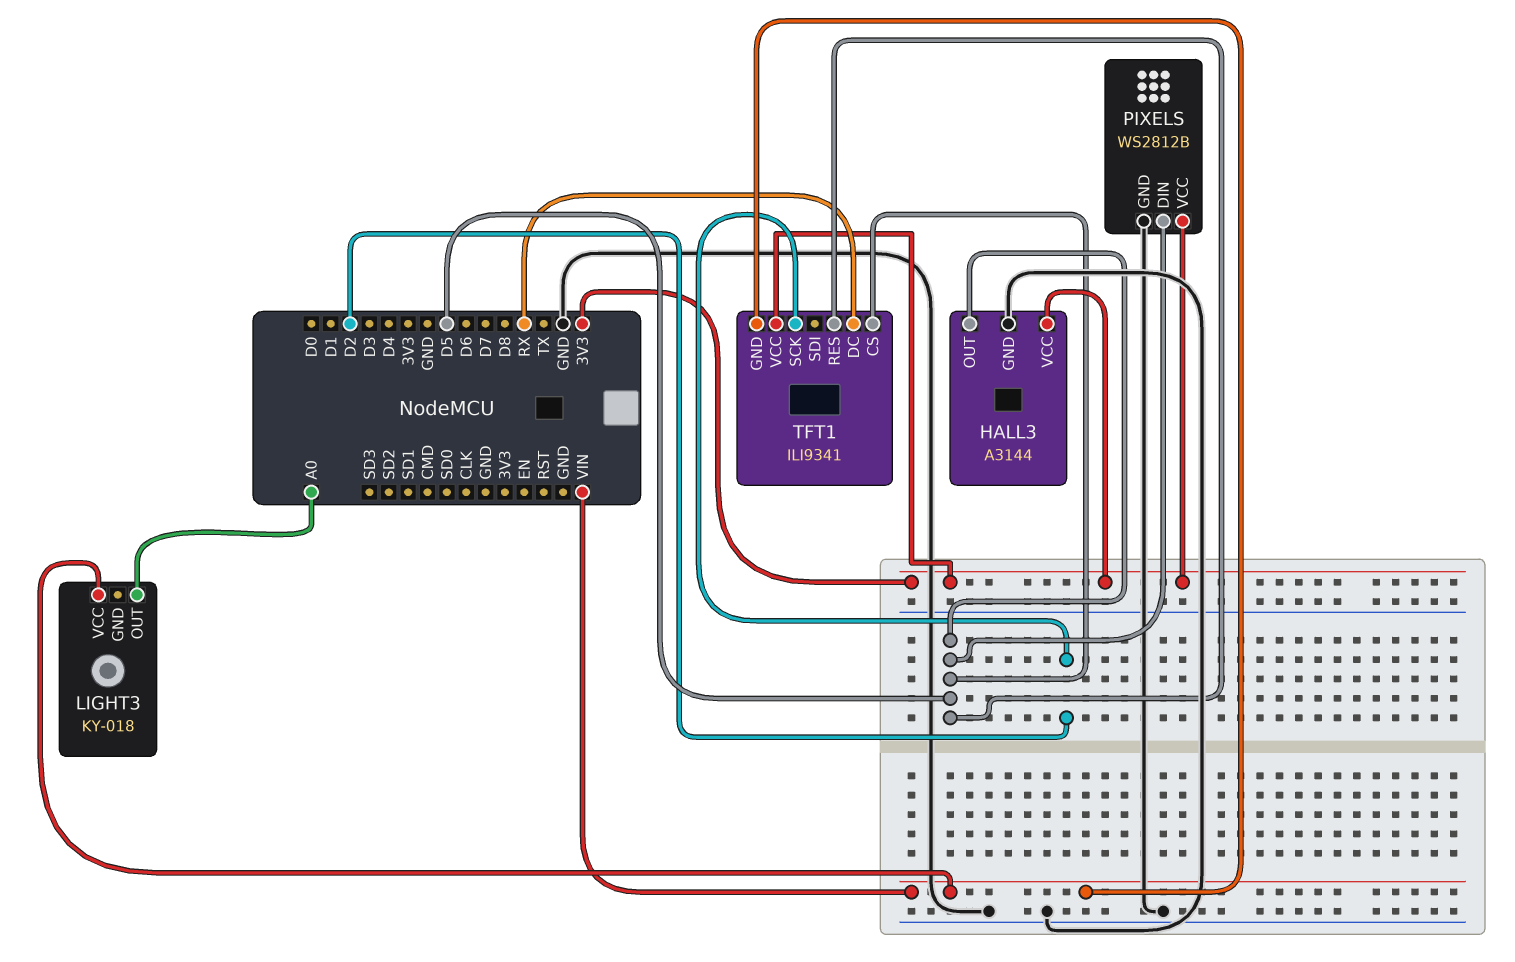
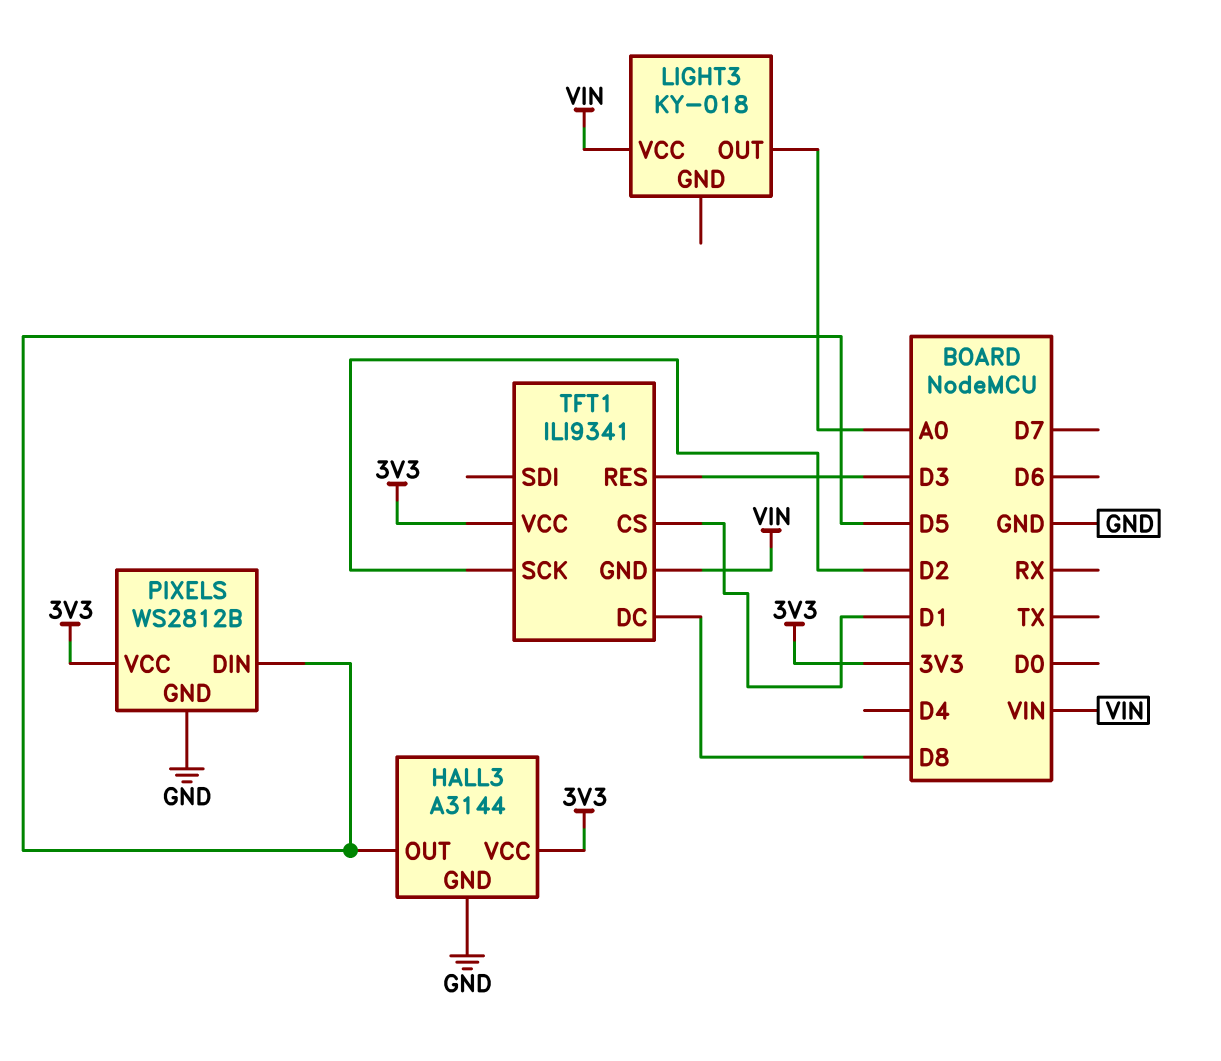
TFT1 pin CS: D5 -> D1
TFT1 pin DC: RX -> D8
TFT1 pin RES: D5 -> D3

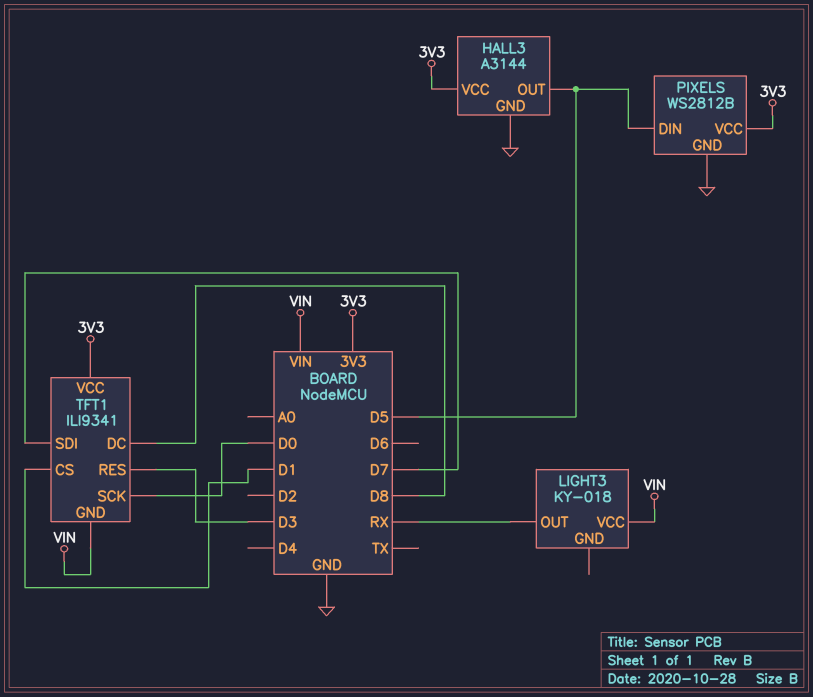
LIGHT3 pin OUT: A0 -> RX
TFT1 pin SCK: D2 -> D0
TFT1 pin SDI: none -> D7

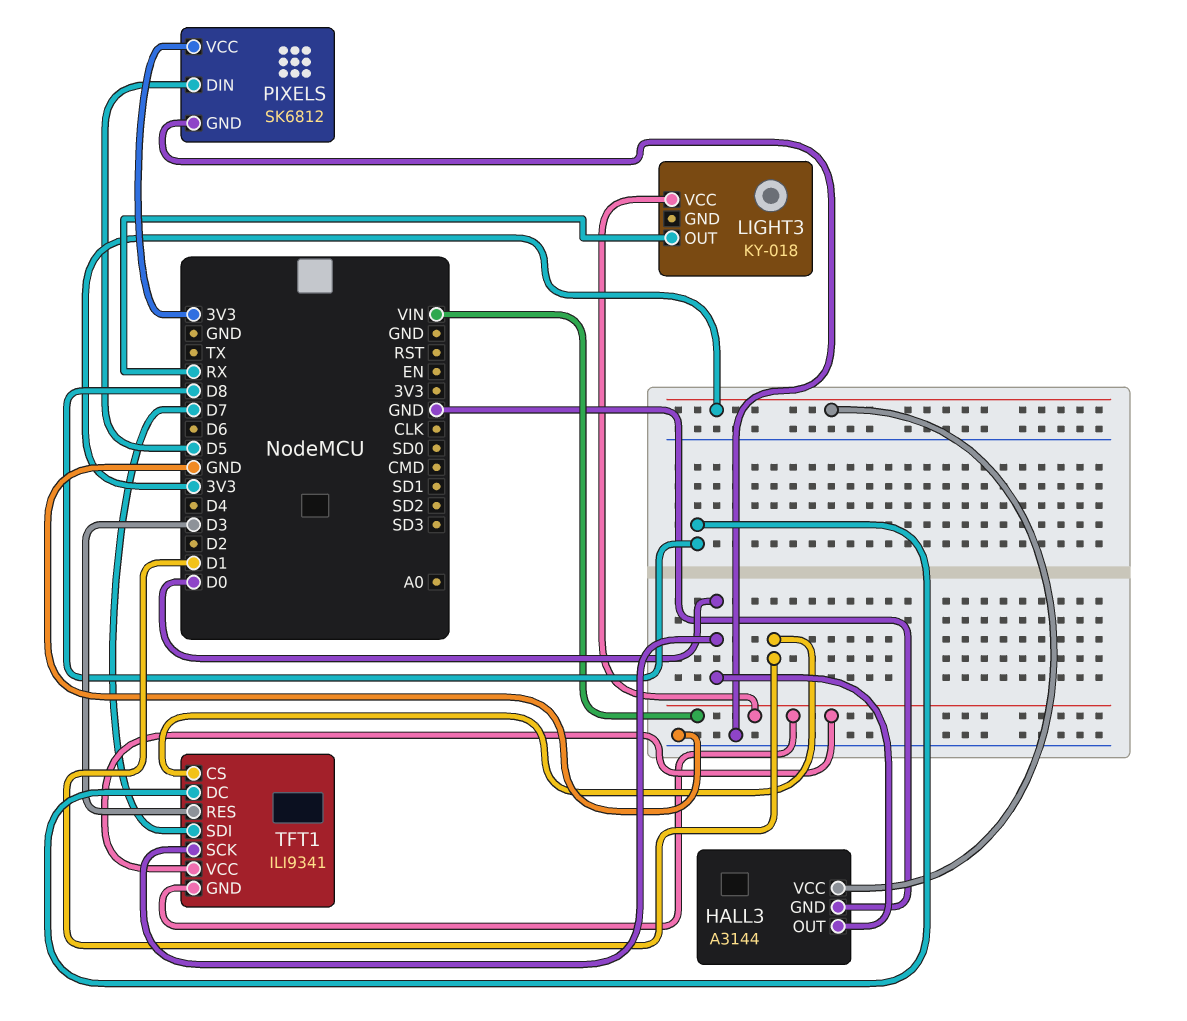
HALL3 pin OUT: D5 -> D0
PIXELS: WS2812B -> SK6812
TFT1 pin VCC: 3V3 -> VIN

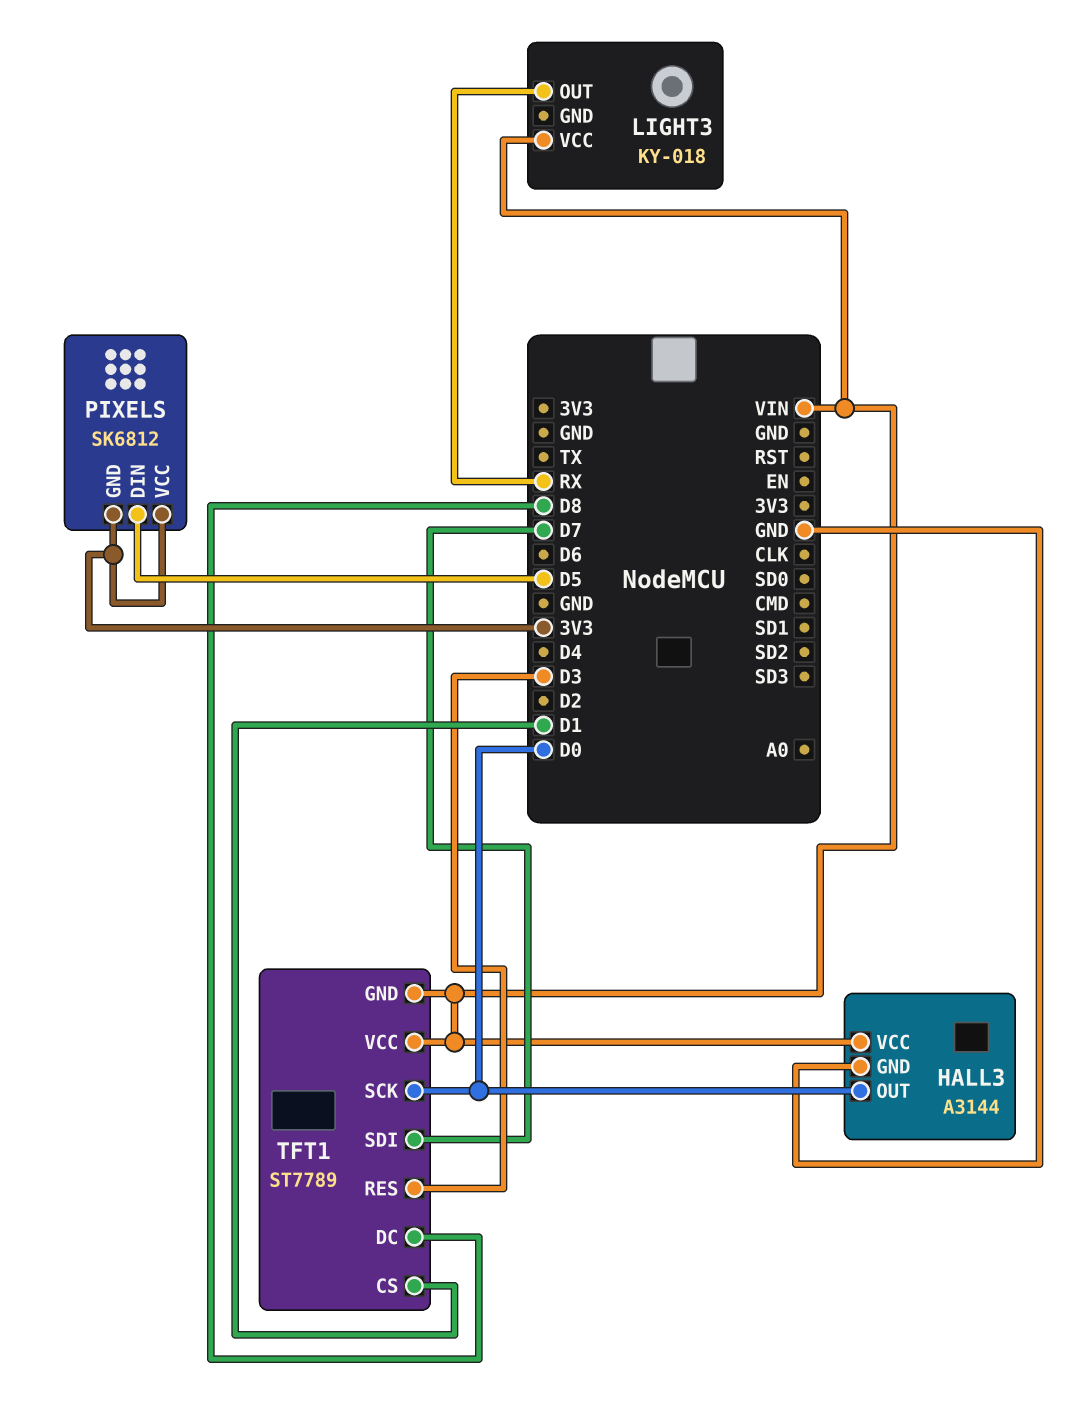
HALL3 pin VCC: 3V3 -> VIN
PIXELS pin GND: GND -> 3V3
TFT1: ILI9341 -> ST7789

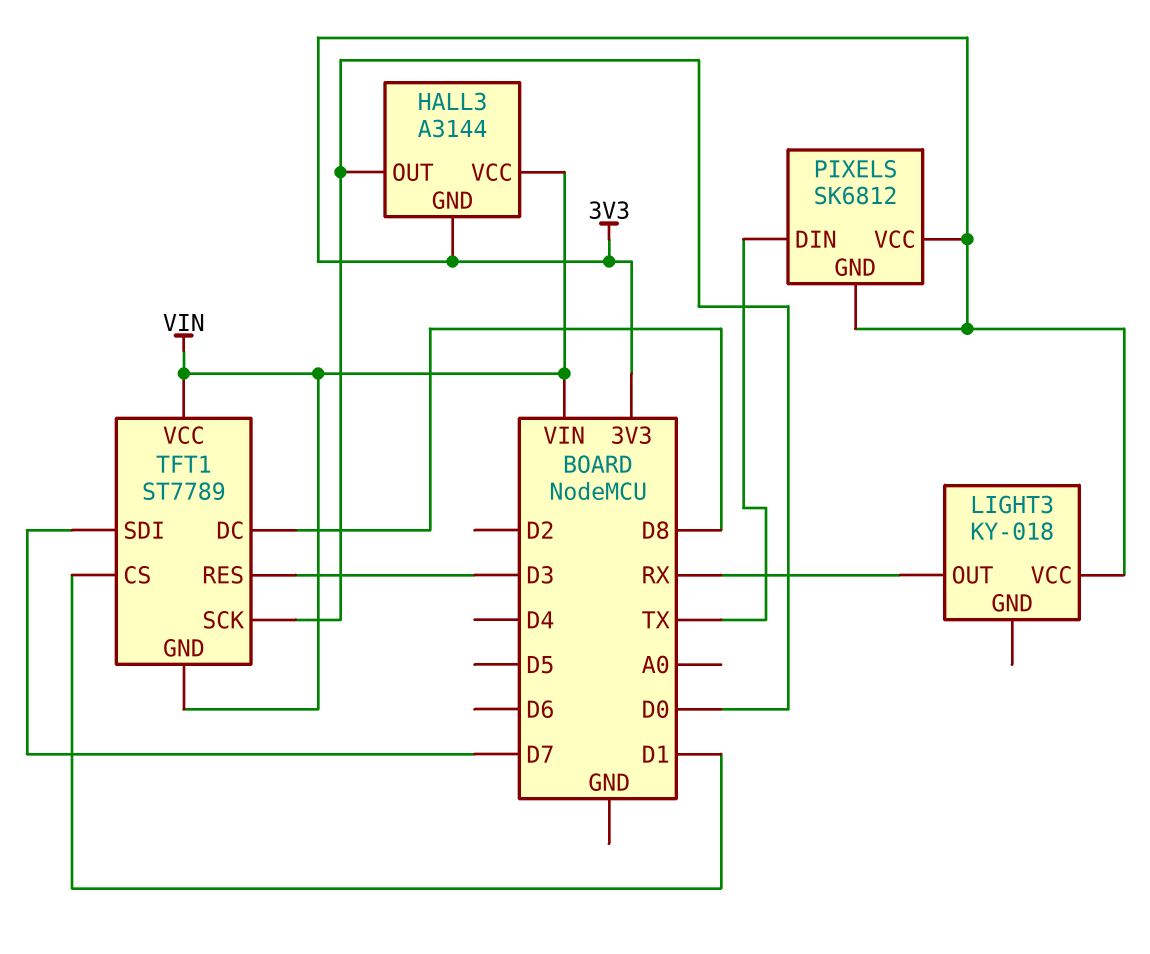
HALL3 pin GND: GND -> 3V3
LIGHT3 pin VCC: VIN -> 3V3
PIXELS pin DIN: D5 -> TX

